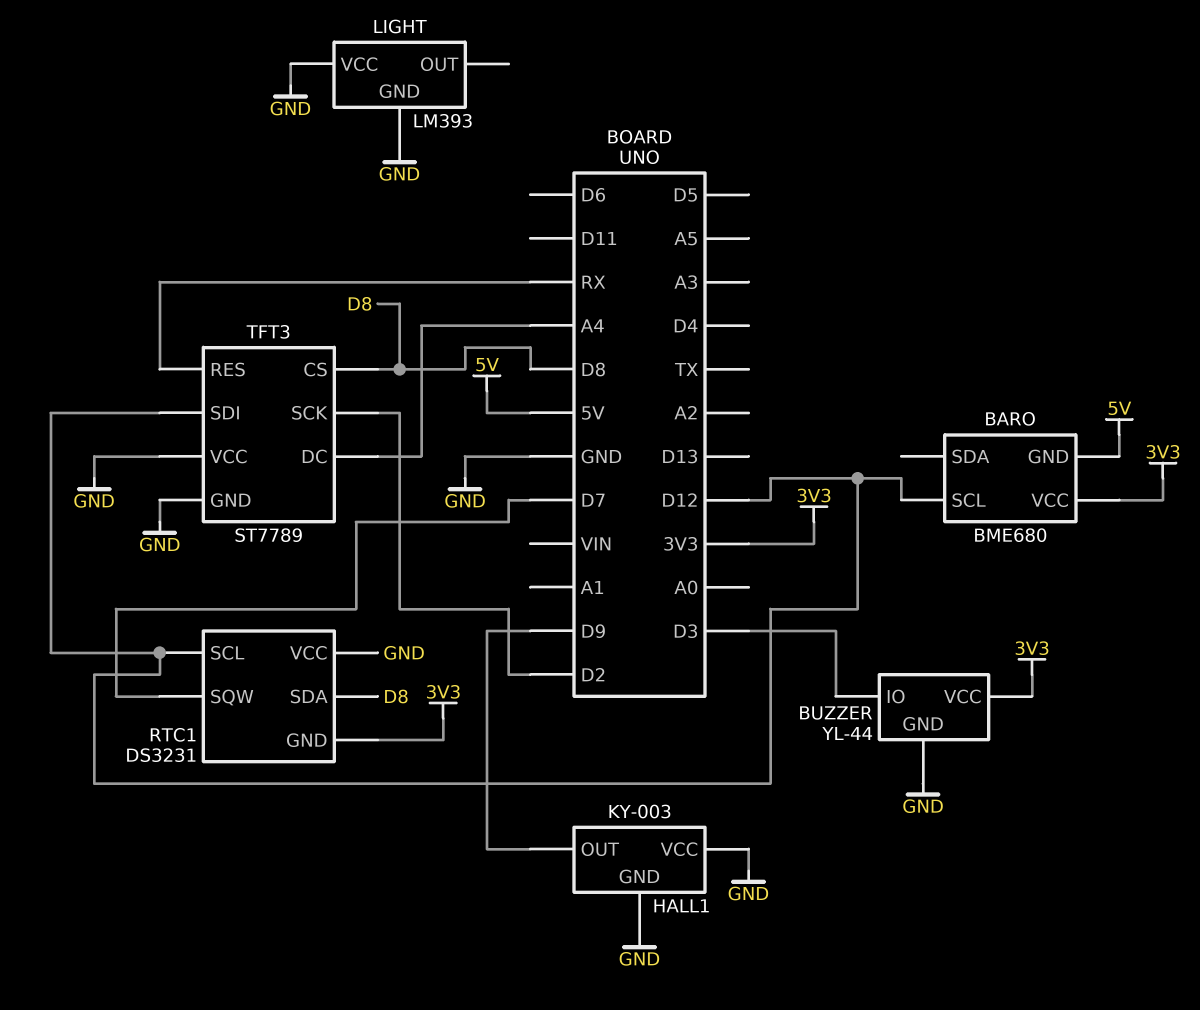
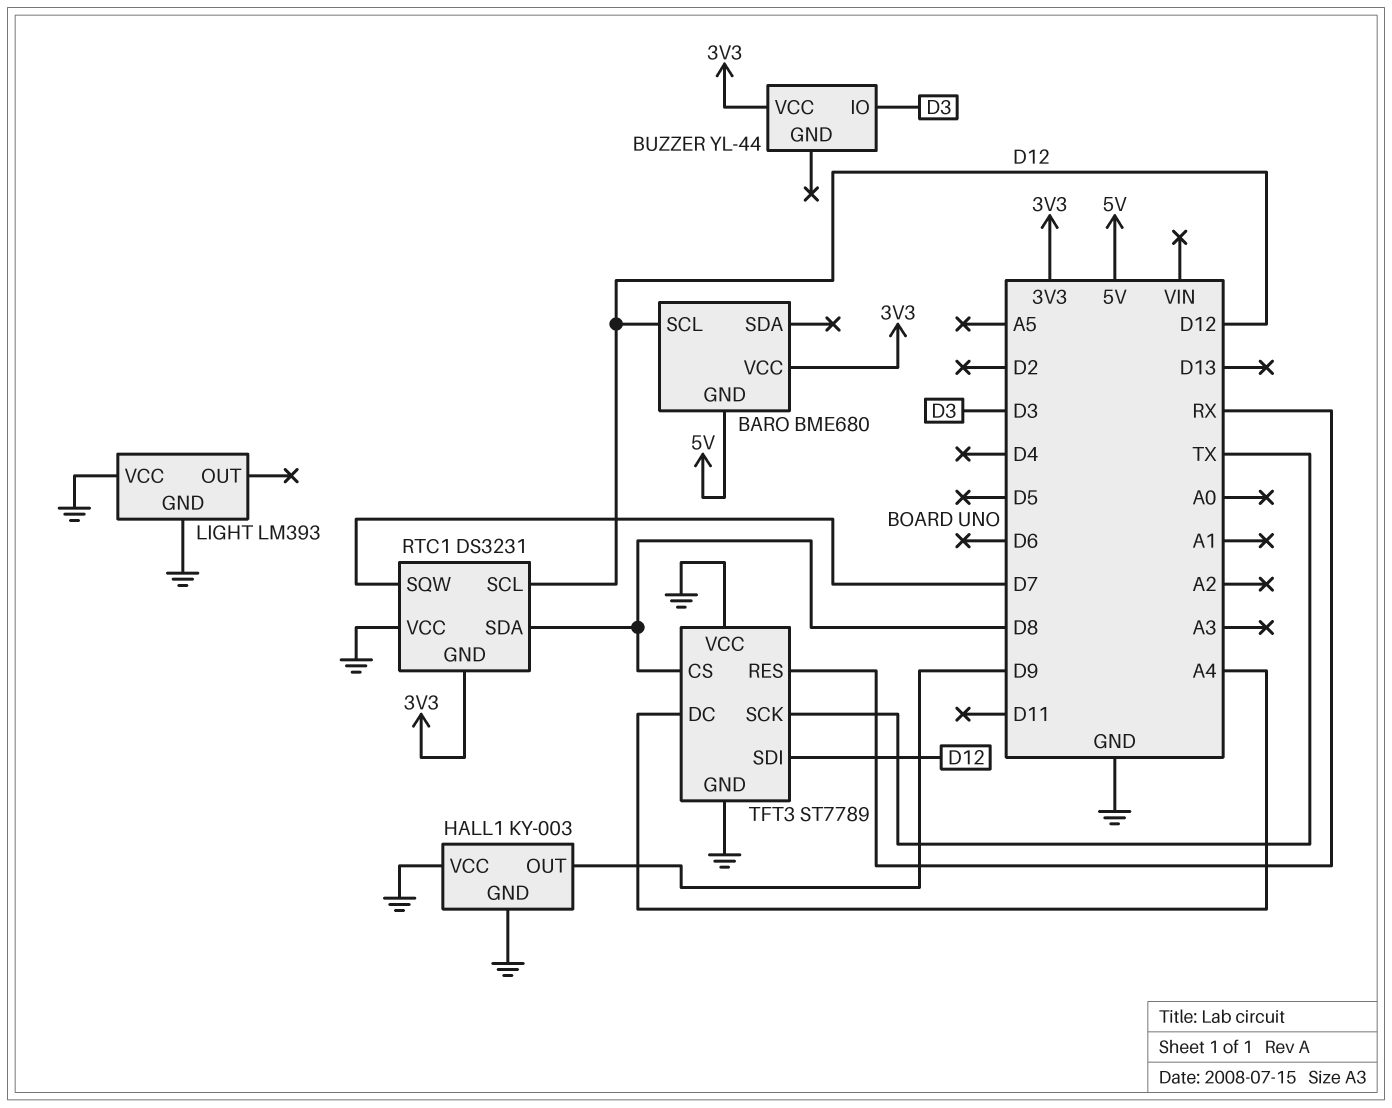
BUZZER pin GND: GND -> none
TFT3 pin SCK: D2 -> TX

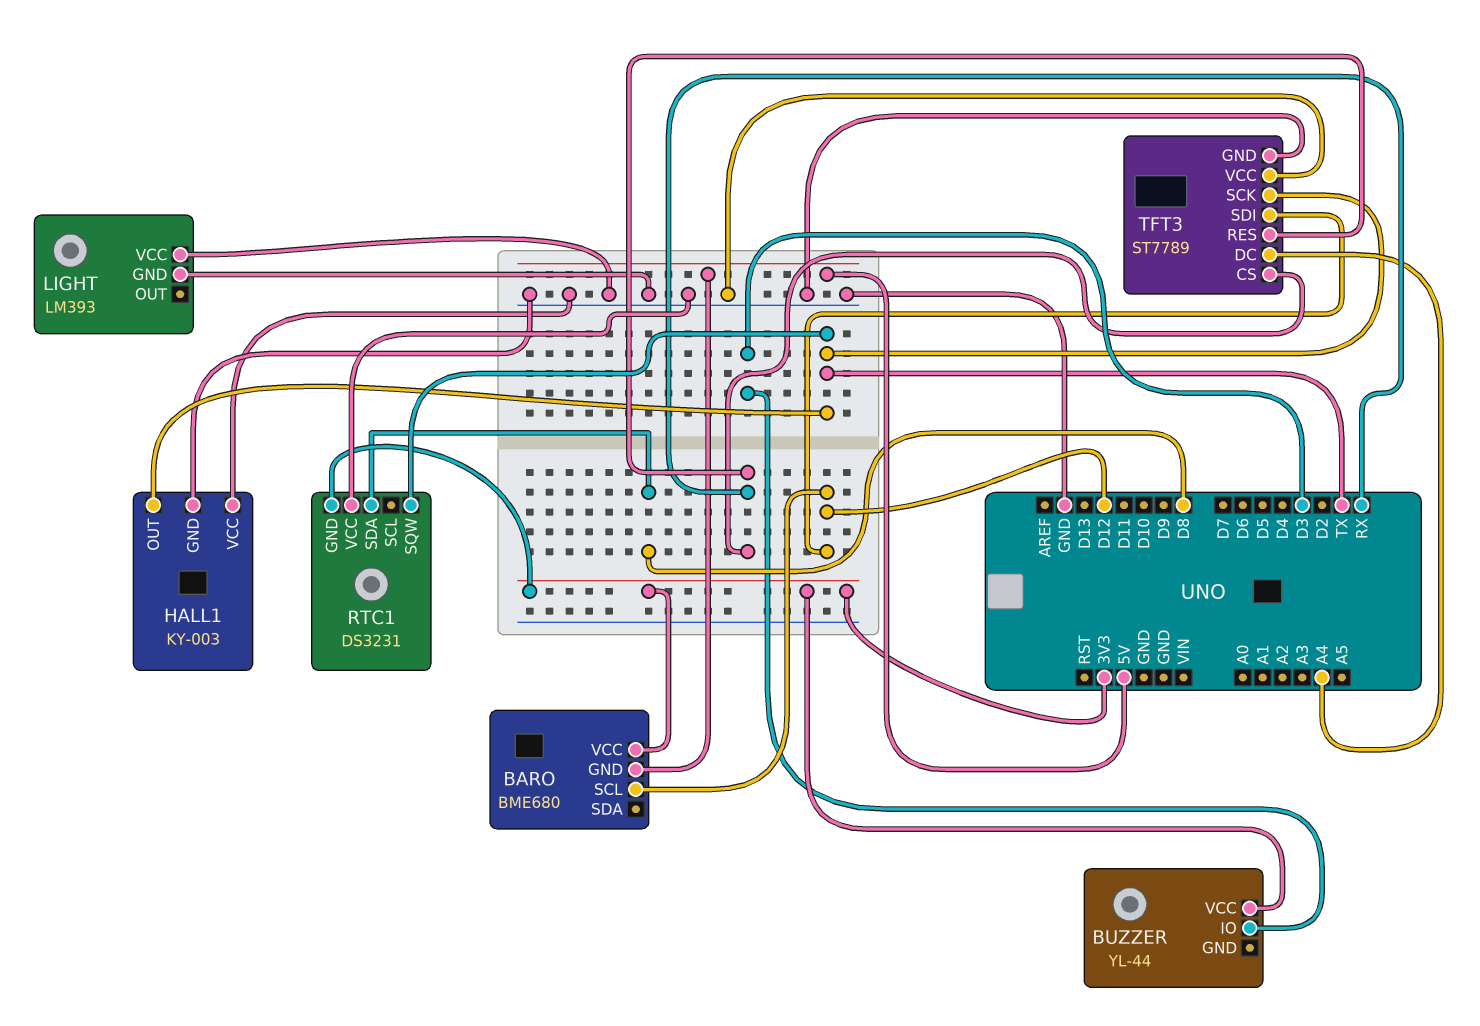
HALL1 pin OUT: D9 -> TX
RTC1 pin SCL: D12 -> none
RTC1 pin SQW: D7 -> TX
TFT3 pin CS: D8 -> RX

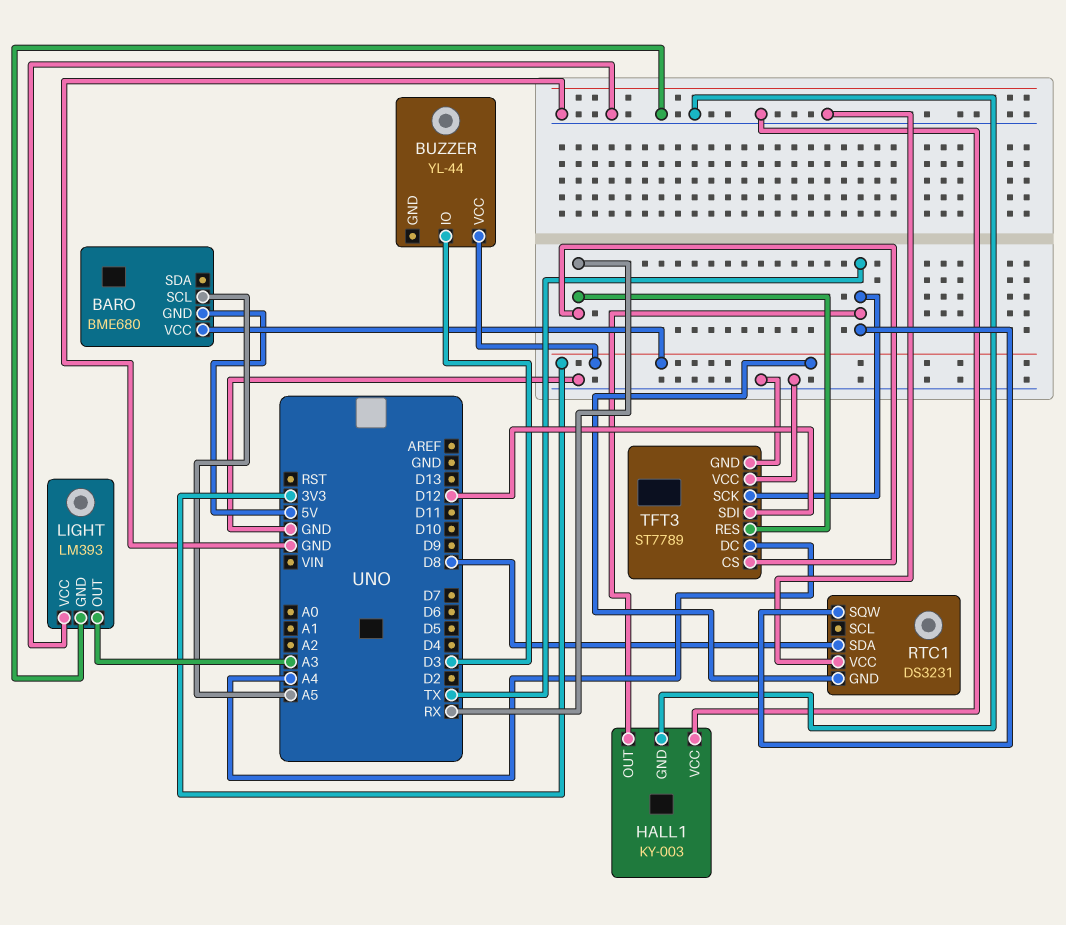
BARO pin SCL: D12 -> A5
LIGHT pin OUT: none -> A3

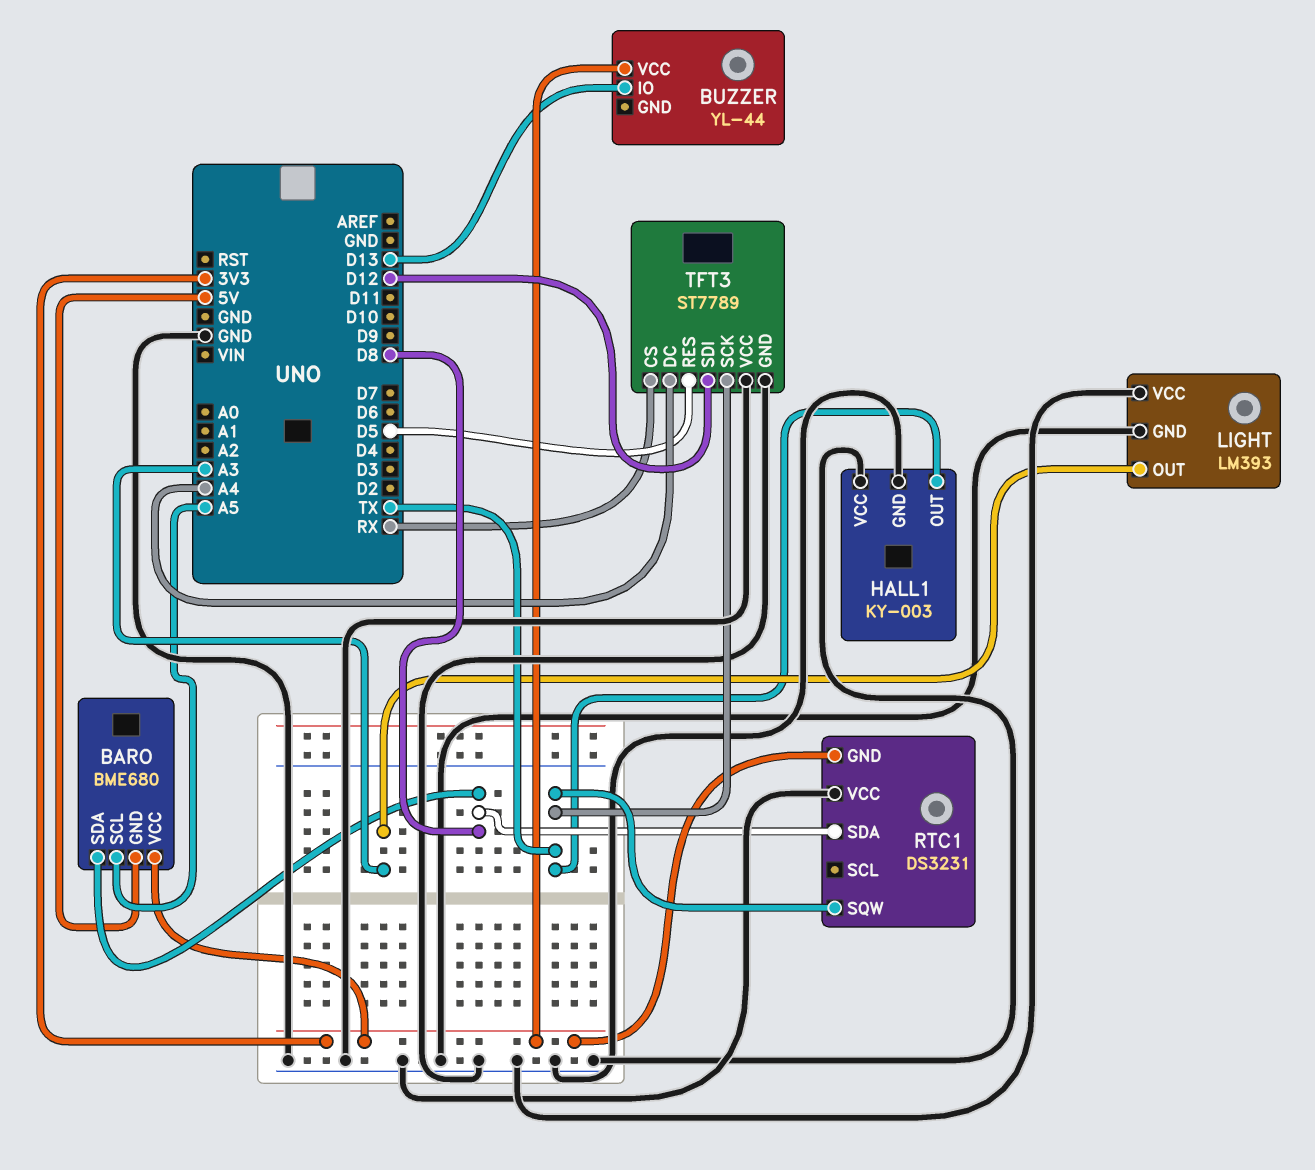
BARO pin SDA: none -> D8
BUZZER pin IO: D3 -> D13
TFT3 pin RES: RX -> D5

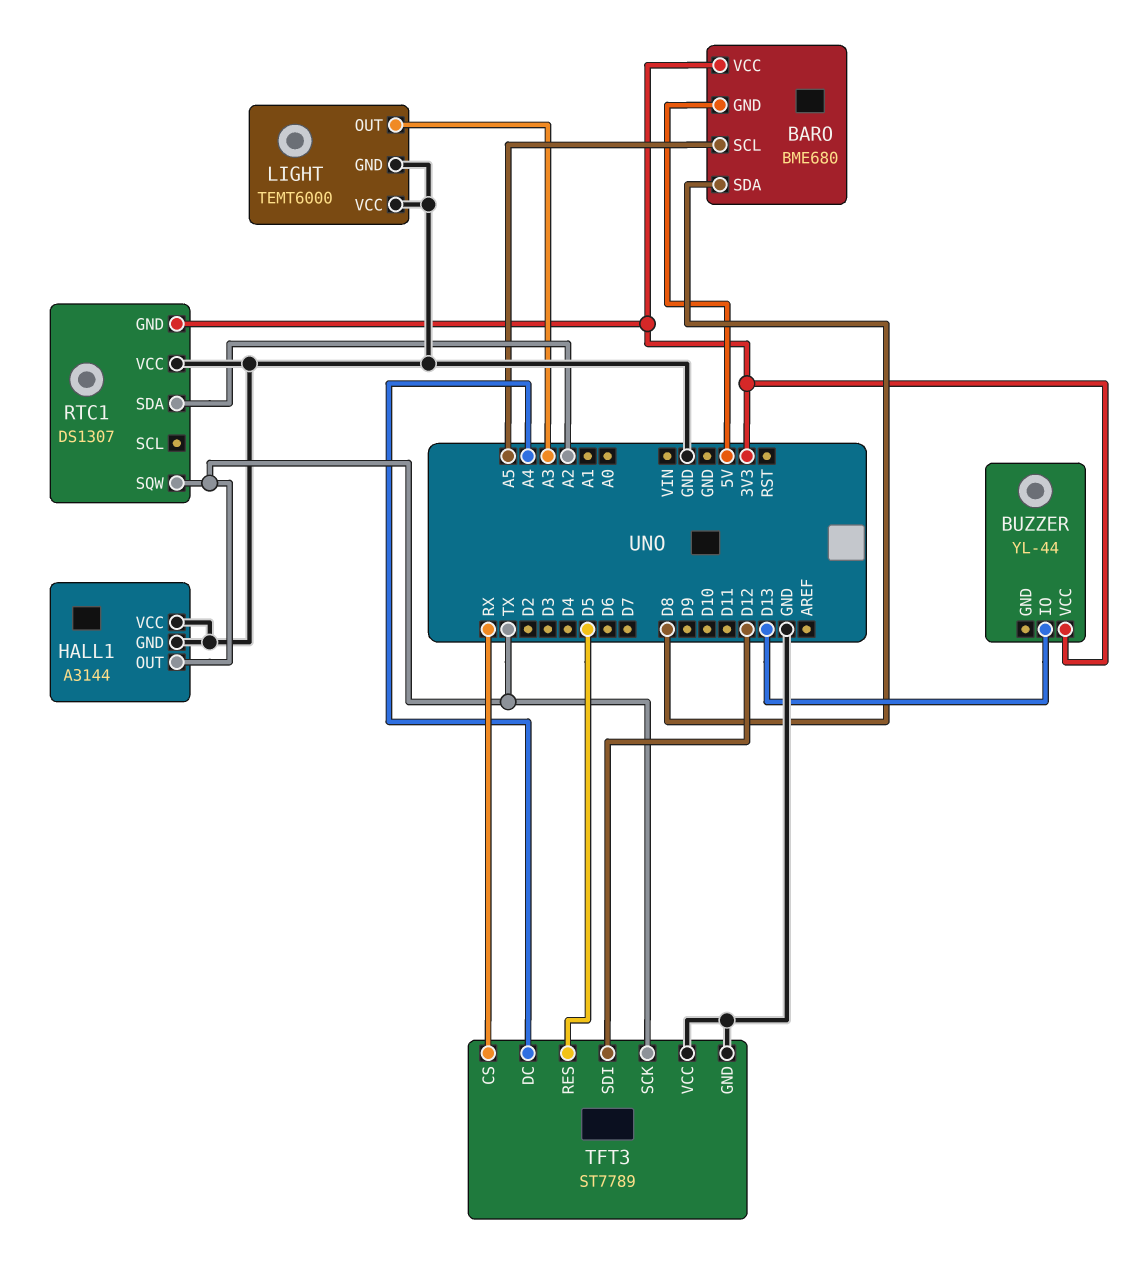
HALL1: KY-003 -> A3144
LIGHT: LM393 -> TEMT6000
RTC1: DS3231 -> DS1307
RTC1 pin SDA: D8 -> A2

